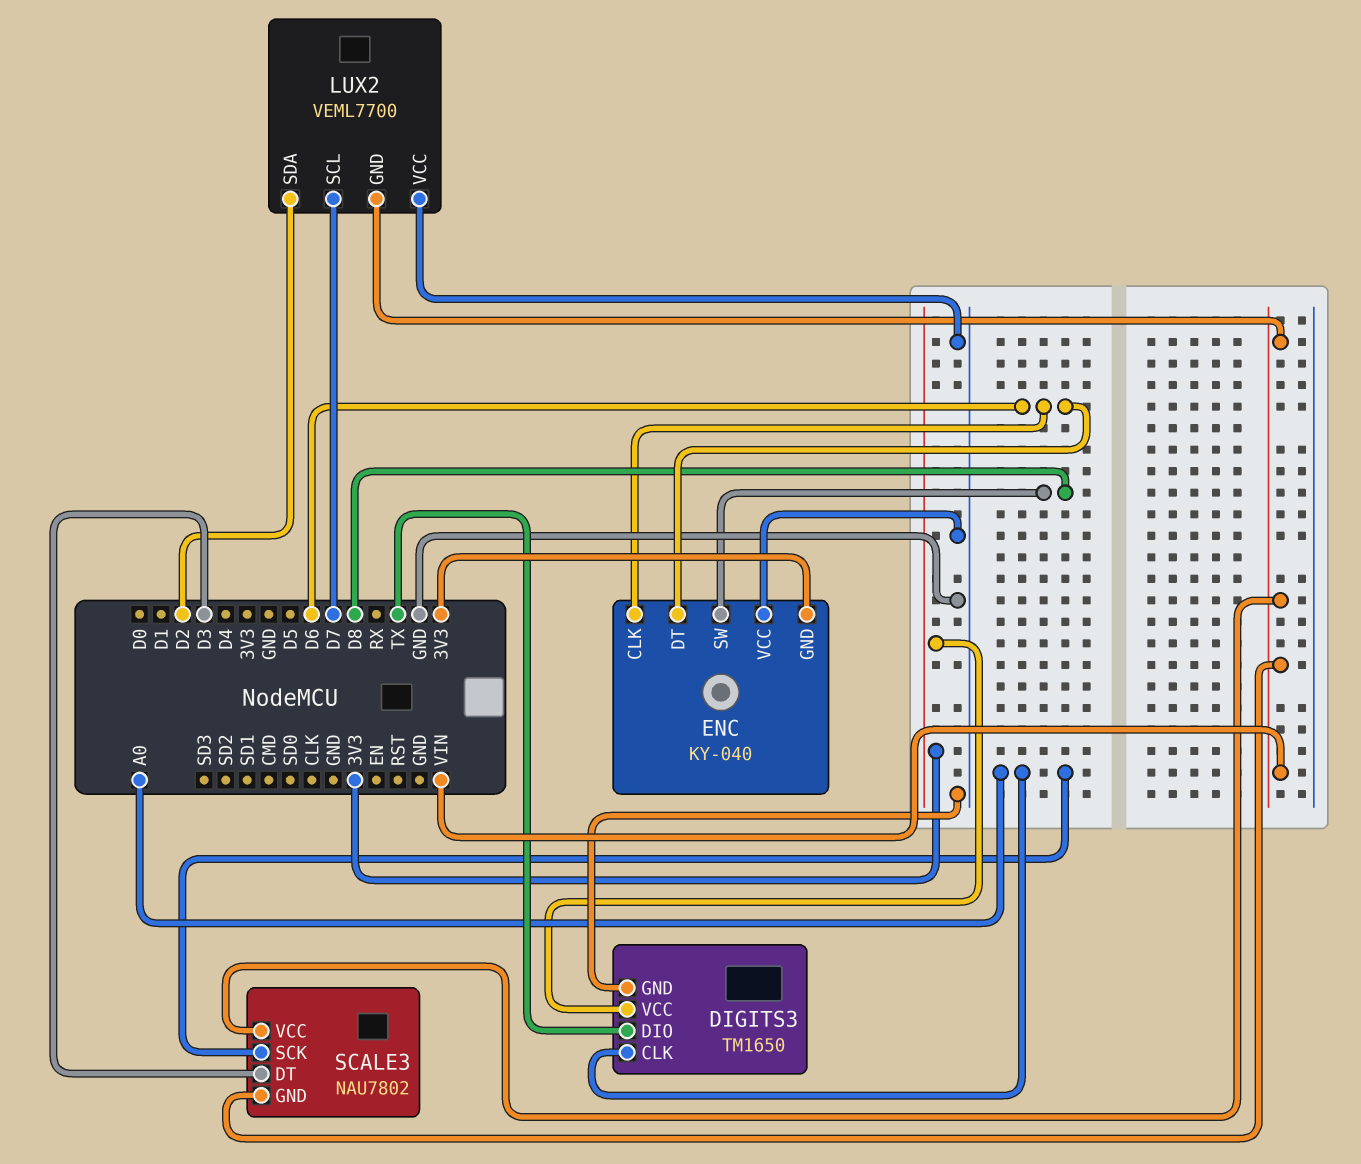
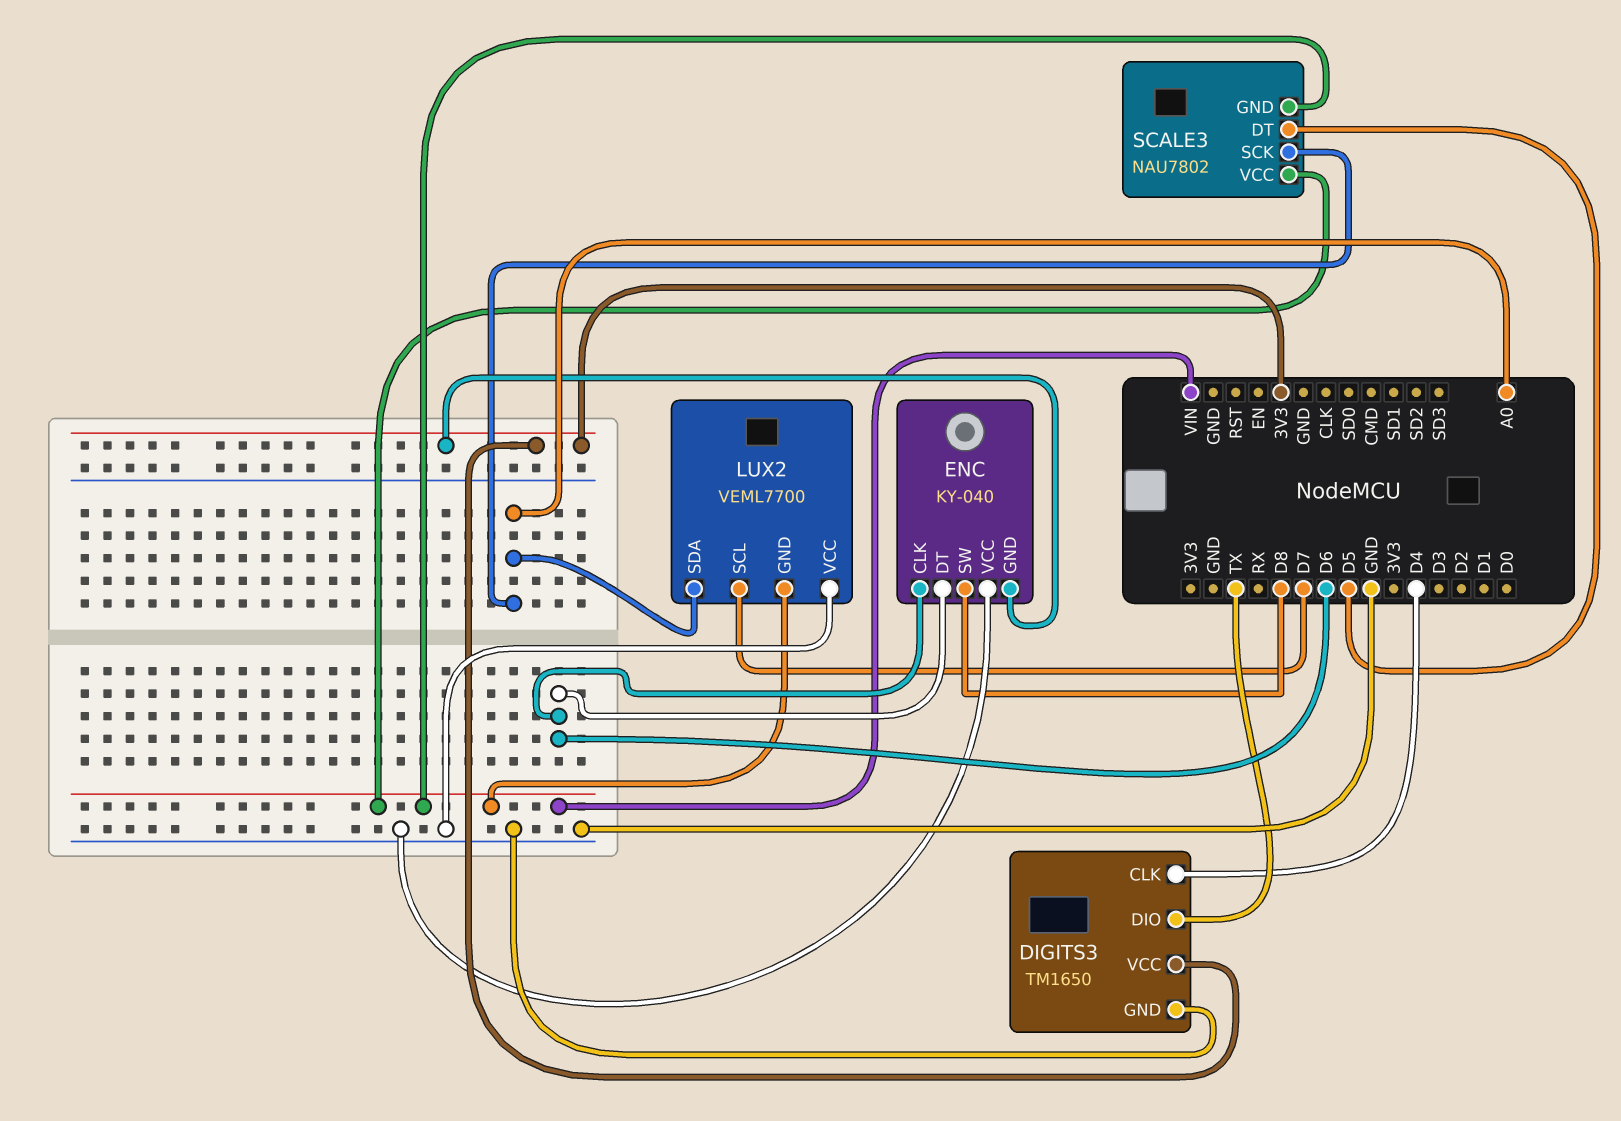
DIGITS3 pin CLK: A0 -> D4
LUX2 pin SDA: D2 -> A0
SCALE3 pin DT: D3 -> D5

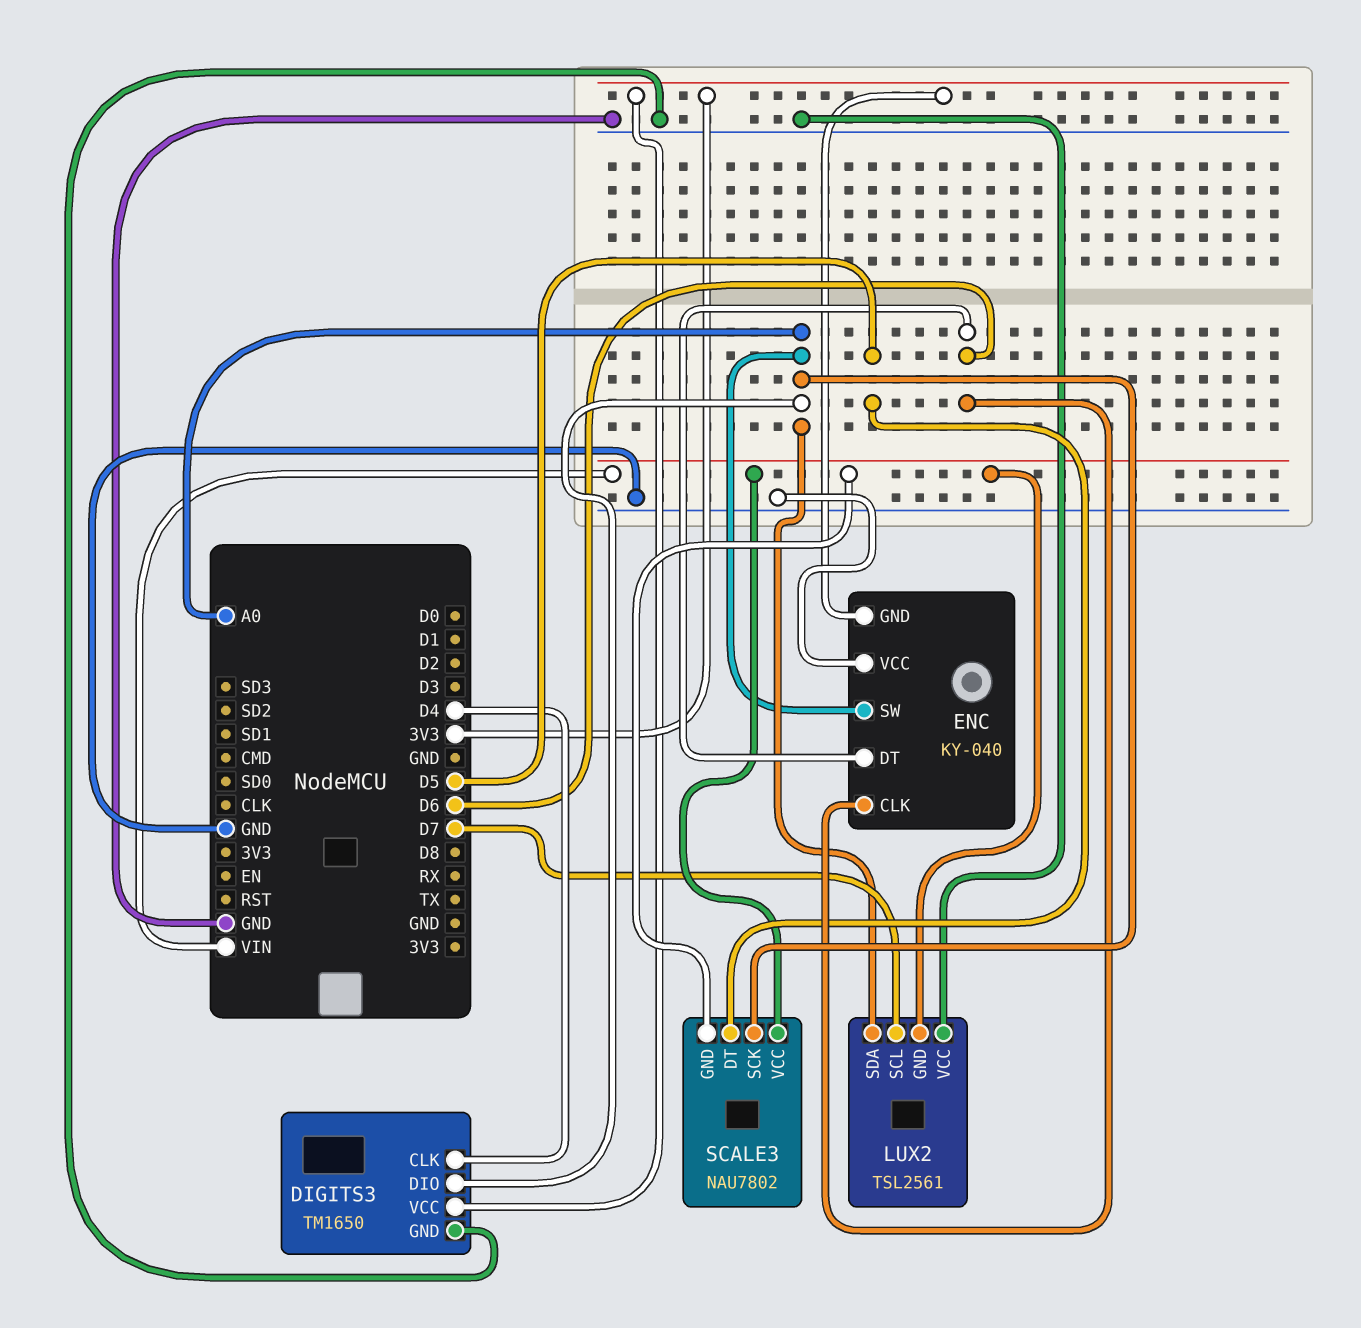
DIGITS3 pin DIO: TX -> A0
ENC pin SW: D8 -> A0
LUX2: VEML7700 -> TSL2561

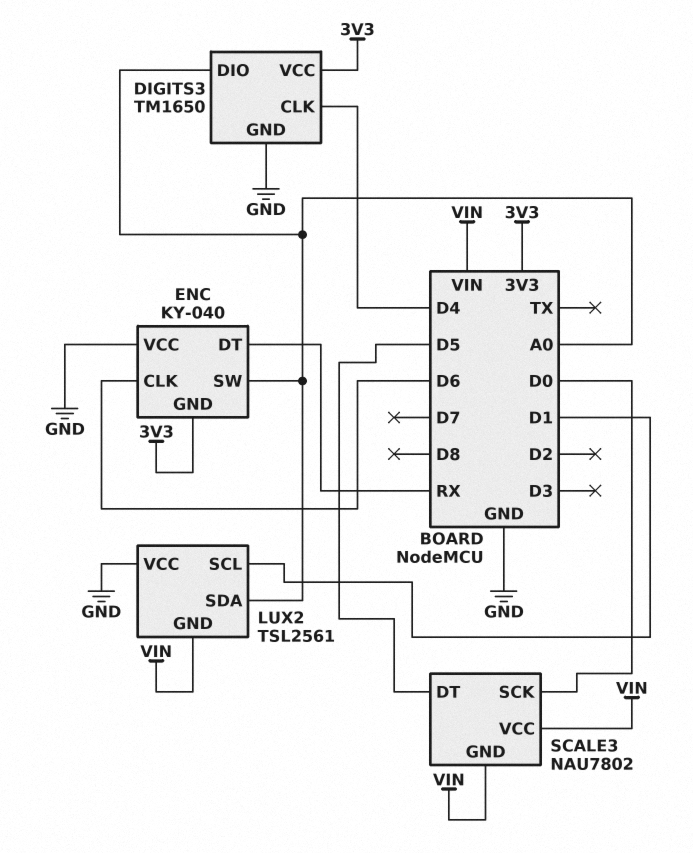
ENC pin DT: D6 -> RX
LUX2 pin SCL: D7 -> D1
SCALE3 pin SCK: A0 -> D0

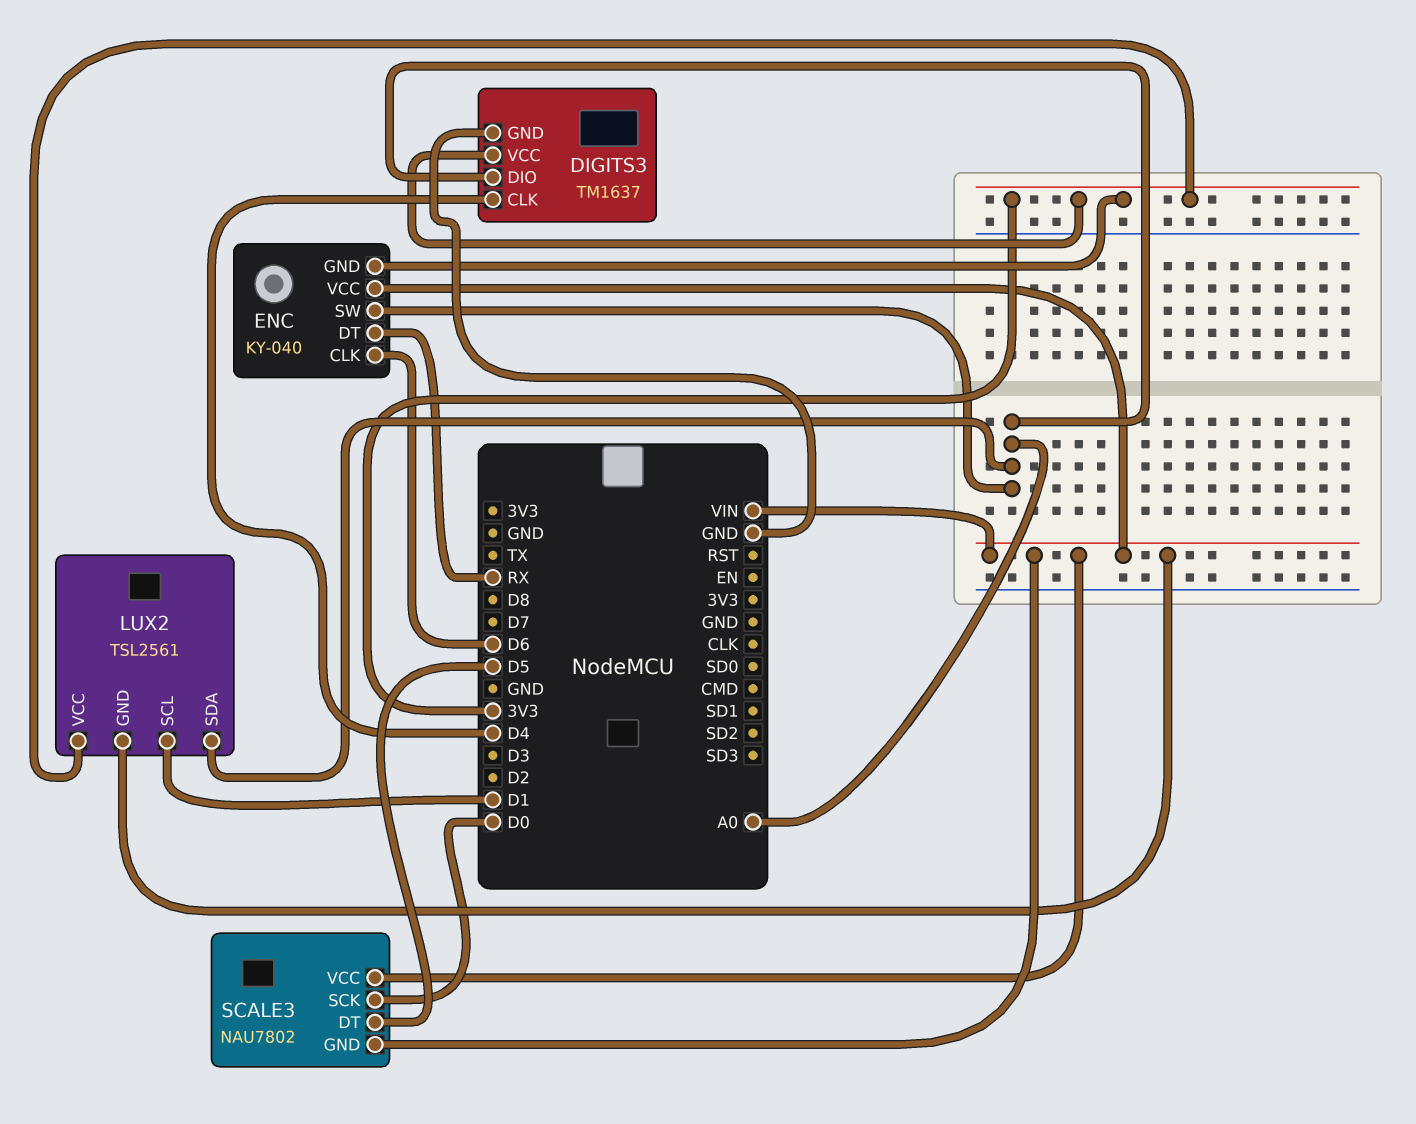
DIGITS3: TM1650 -> TM1637
ENC pin VCC: GND -> VIN
LUX2 pin VCC: GND -> 3V3

